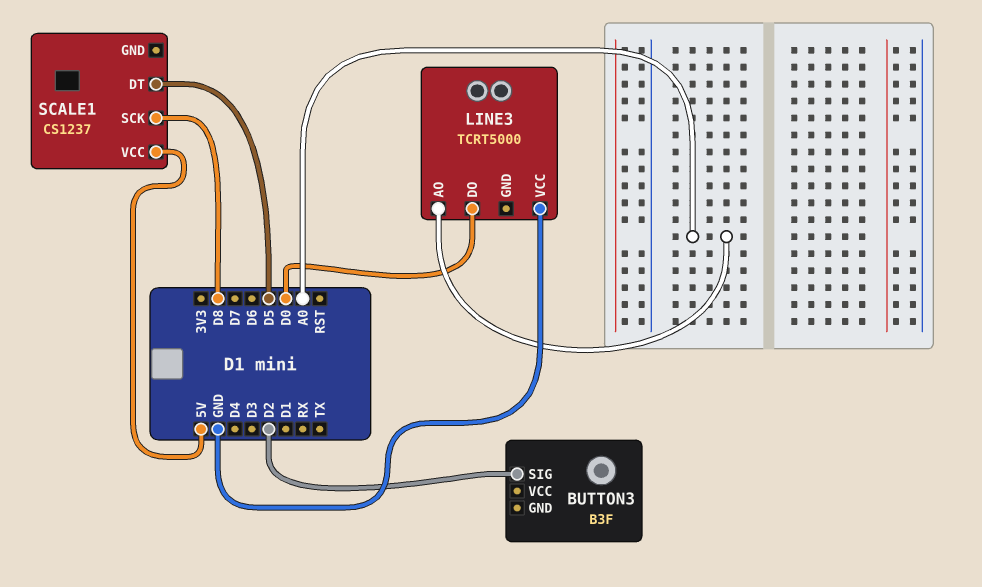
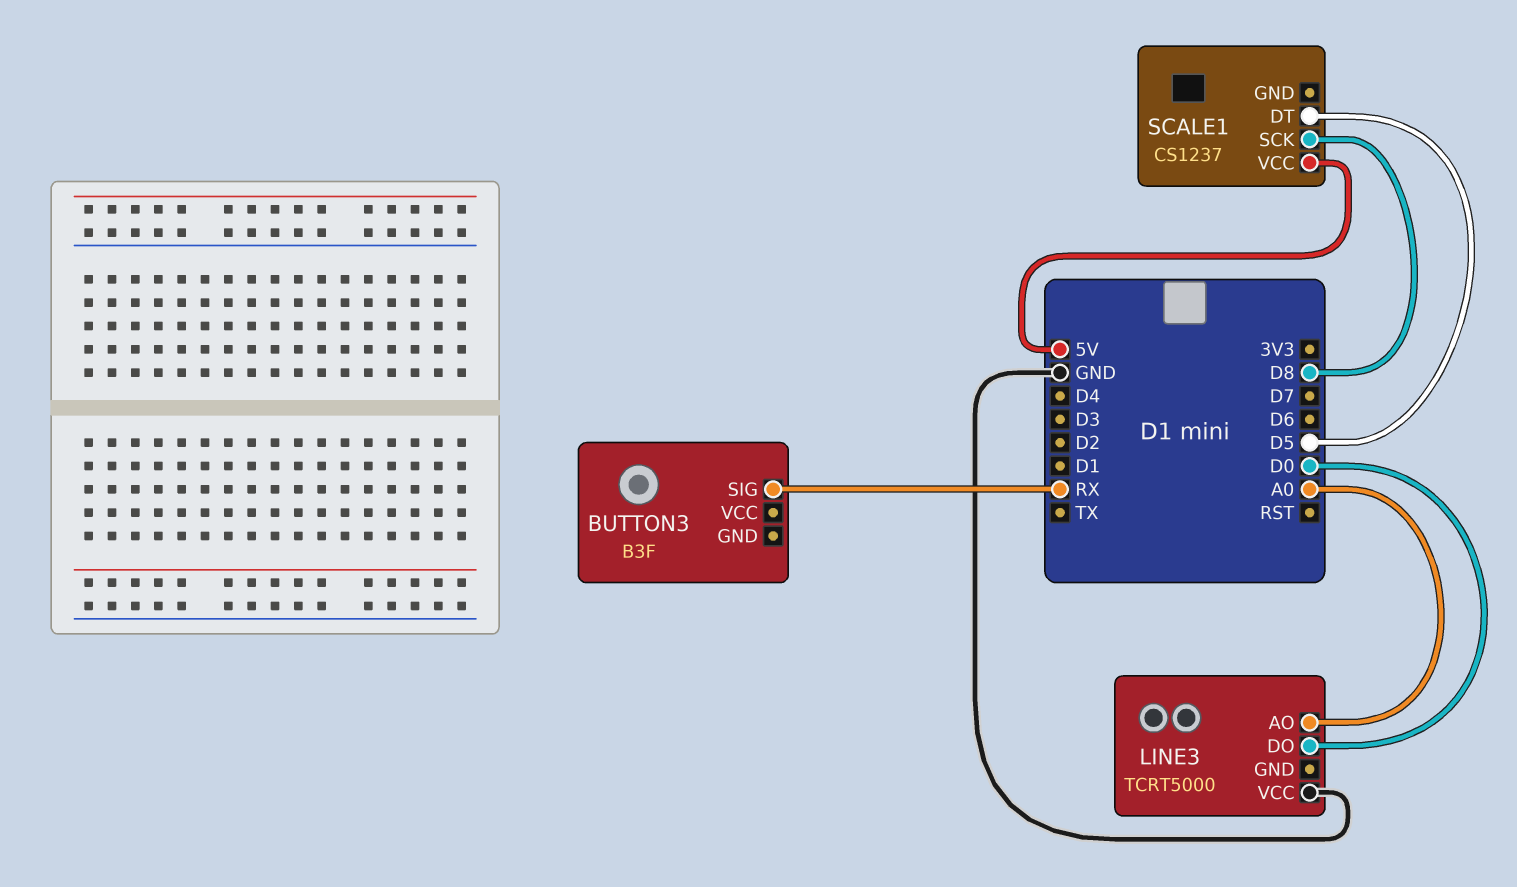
BUTTON3 pin SIG: D2 -> RX

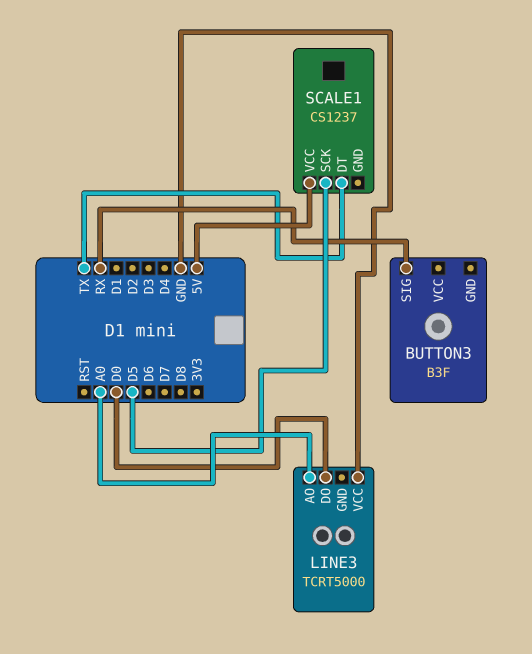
SCALE1 pin DT: D5 -> TX
SCALE1 pin SCK: D8 -> D5

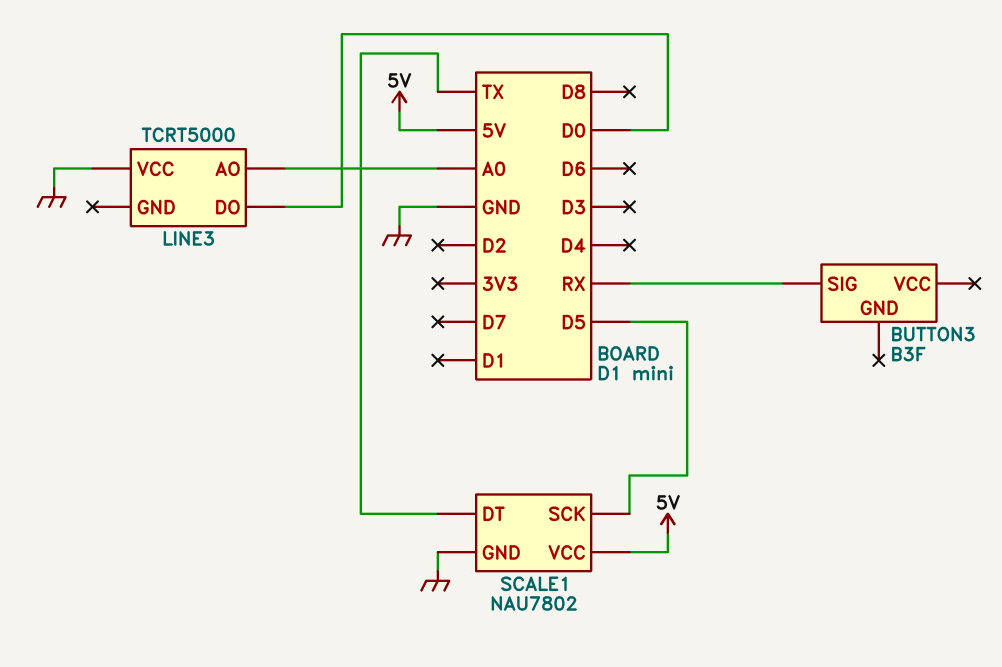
SCALE1: CS1237 -> NAU7802
SCALE1 pin GND: none -> GND

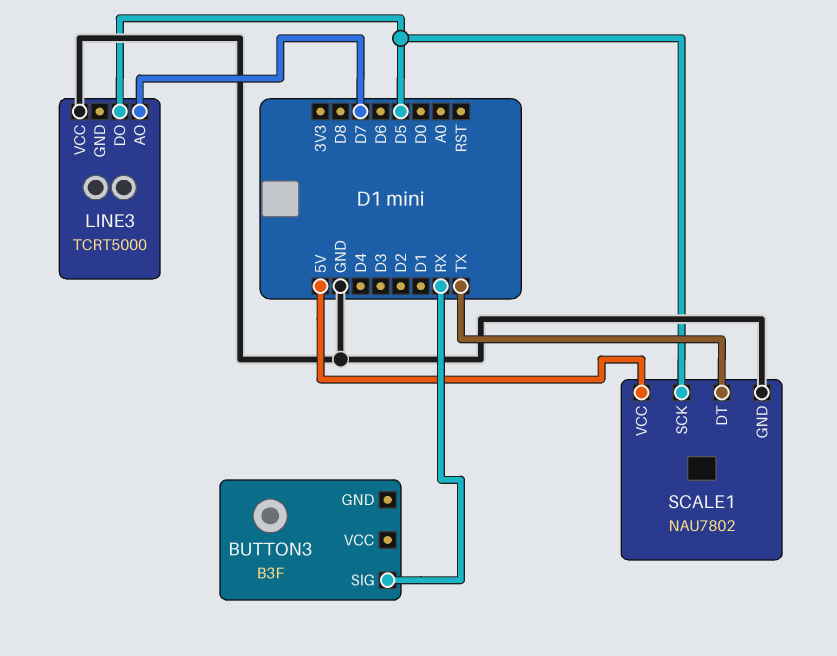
LINE3 pin AO: A0 -> D7
LINE3 pin DO: D0 -> D5

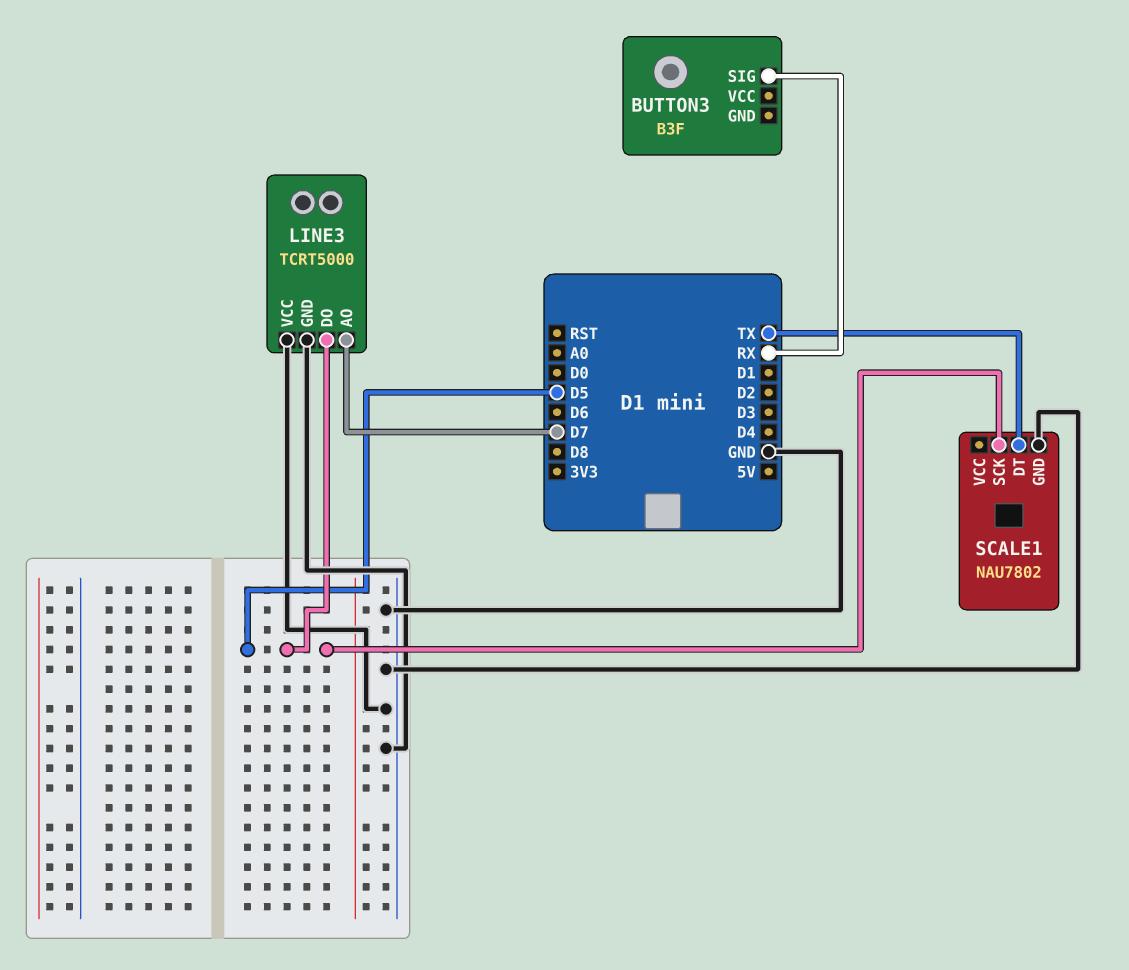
LINE3 pin GND: none -> GND
SCALE1 pin VCC: 5V -> none

